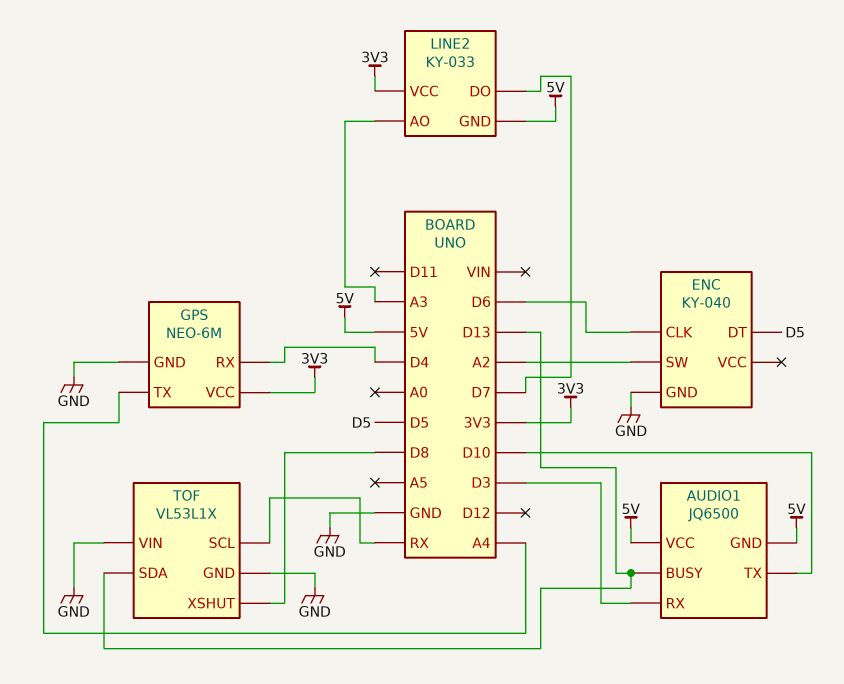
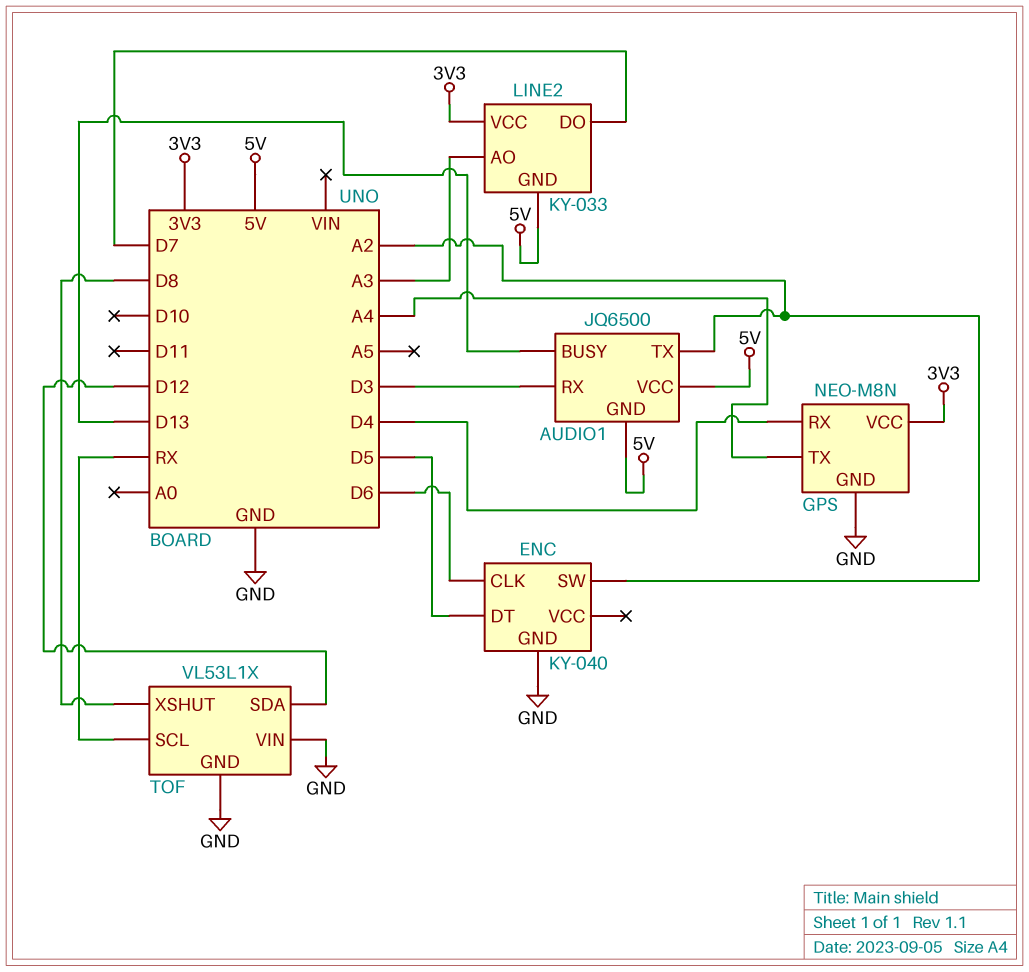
AUDIO1 pin TX: D10 -> A2
GPS: NEO-6M -> NEO-M8N
TOF pin SDA: D13 -> D12

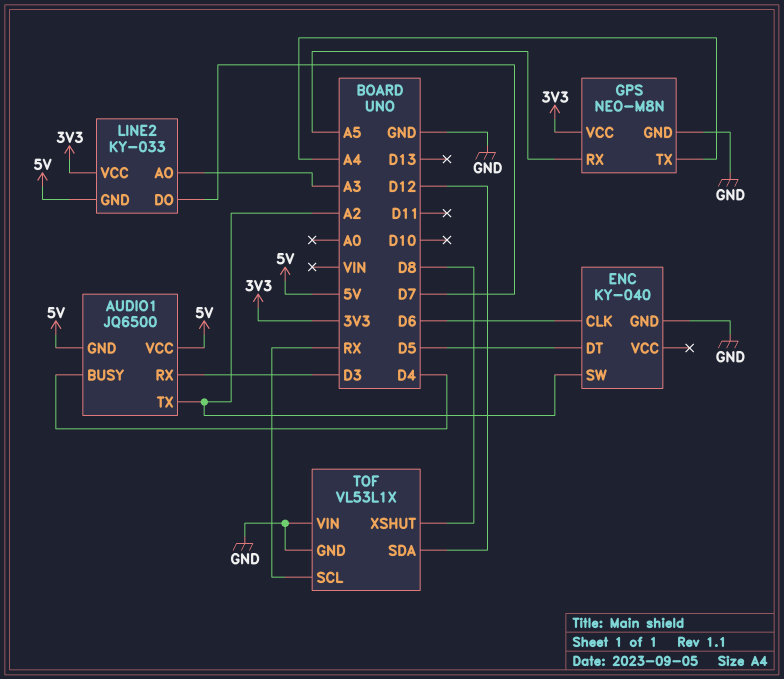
AUDIO1 pin BUSY: D13 -> D4
GPS pin RX: D4 -> A5

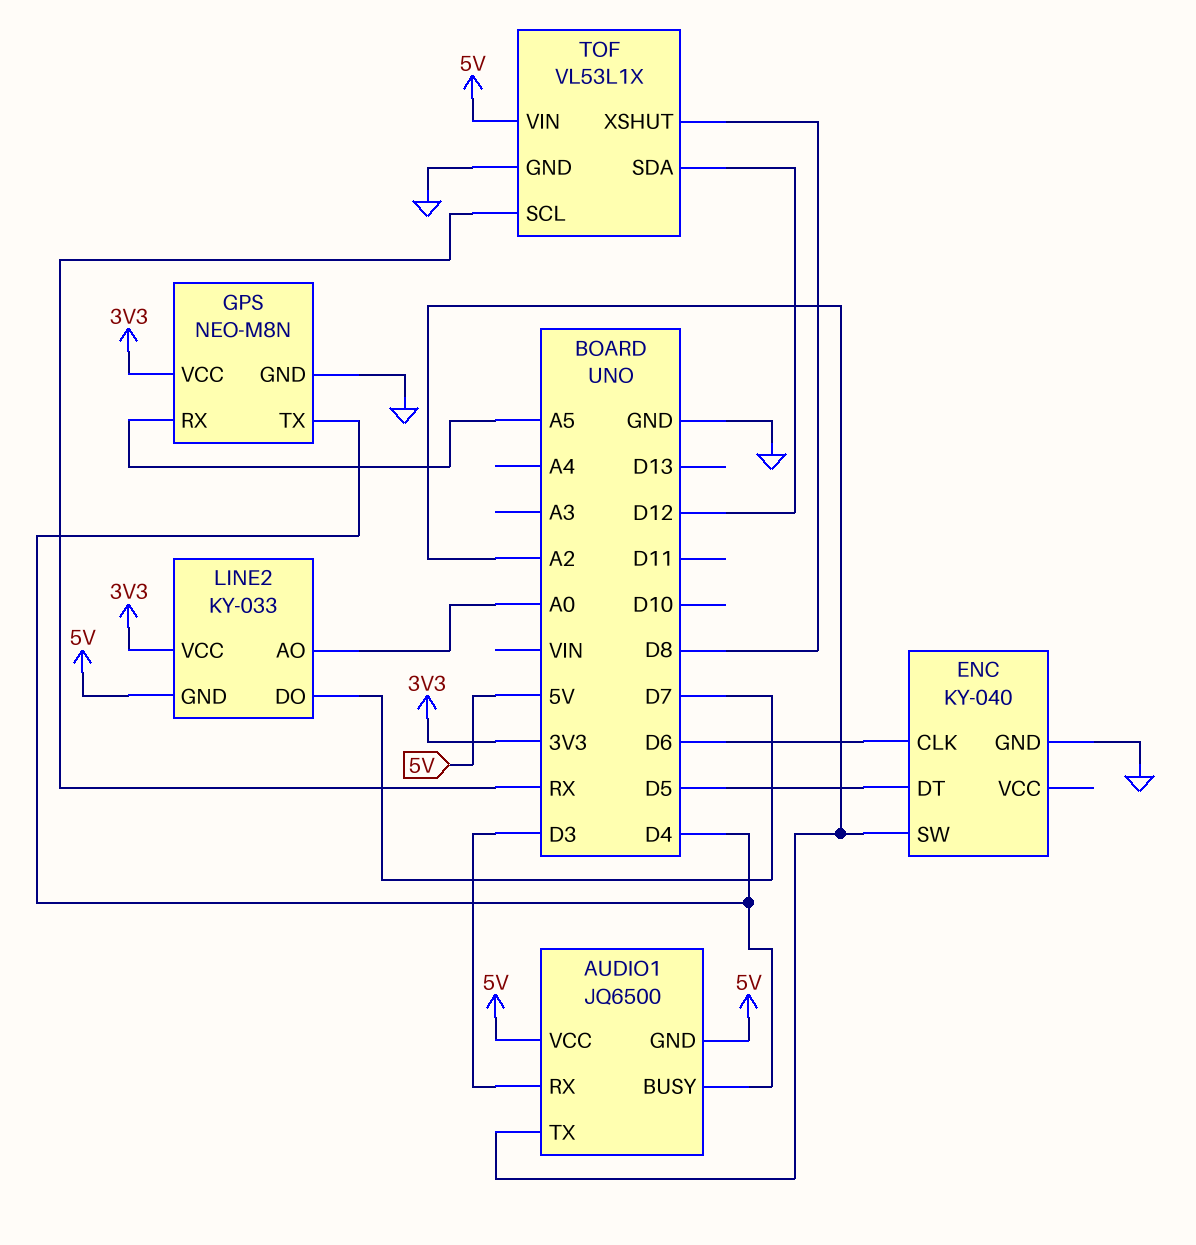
GPS pin TX: A4 -> D4
LINE2 pin AO: A3 -> A0
TOF pin VIN: GND -> 5V

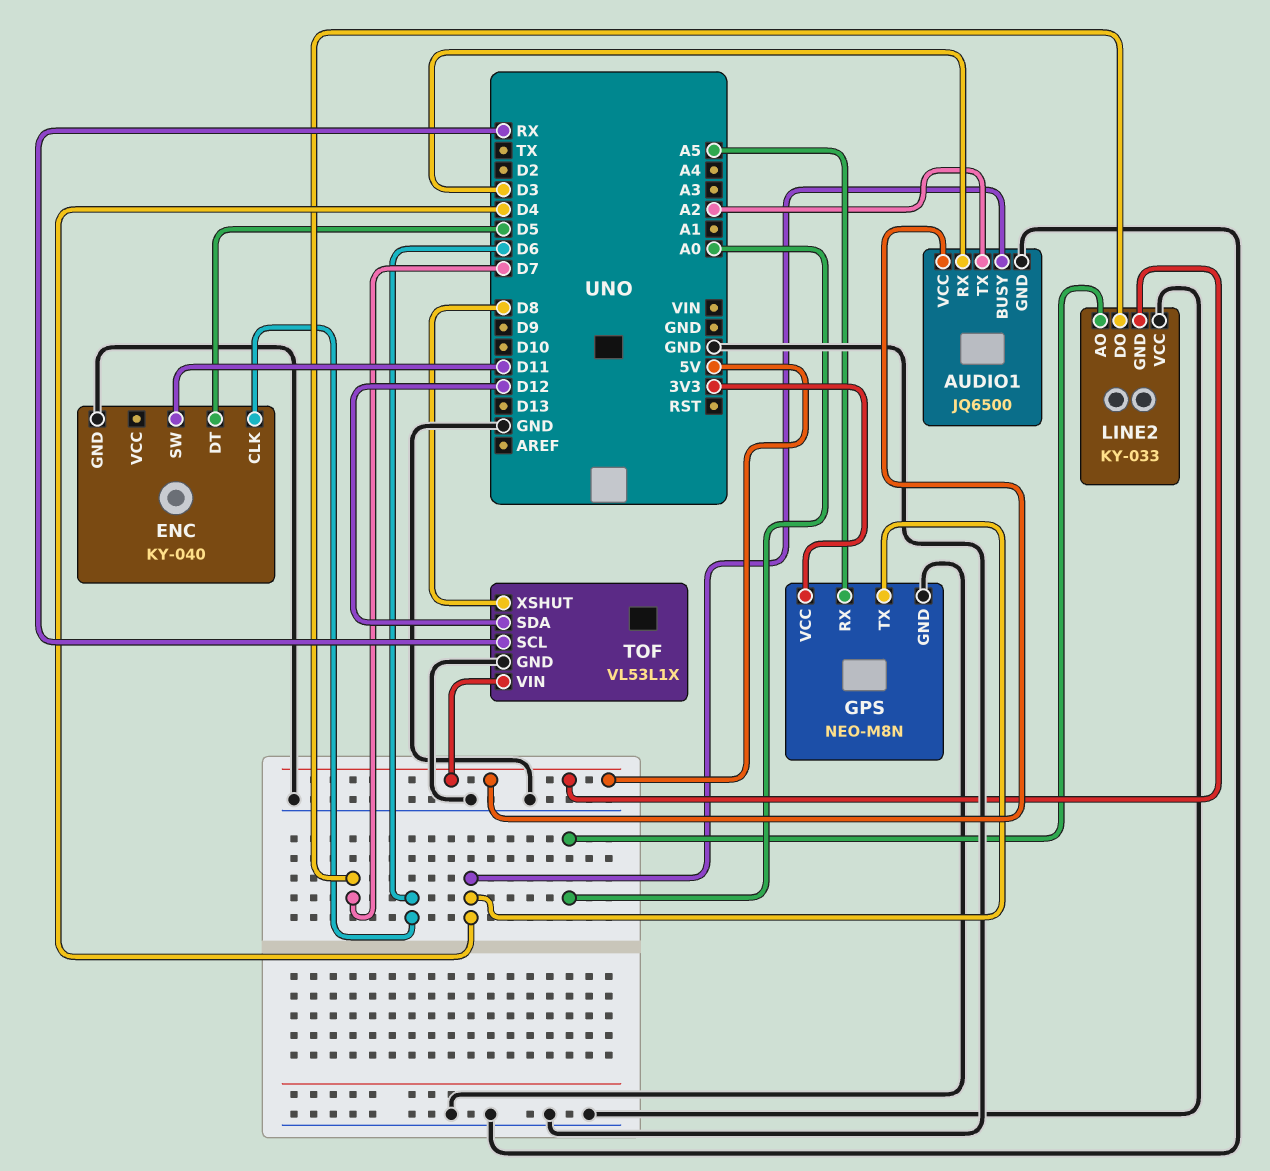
AUDIO1 pin GND: 5V -> GND
ENC pin SW: A2 -> D11
LINE2 pin VCC: 3V3 -> GND

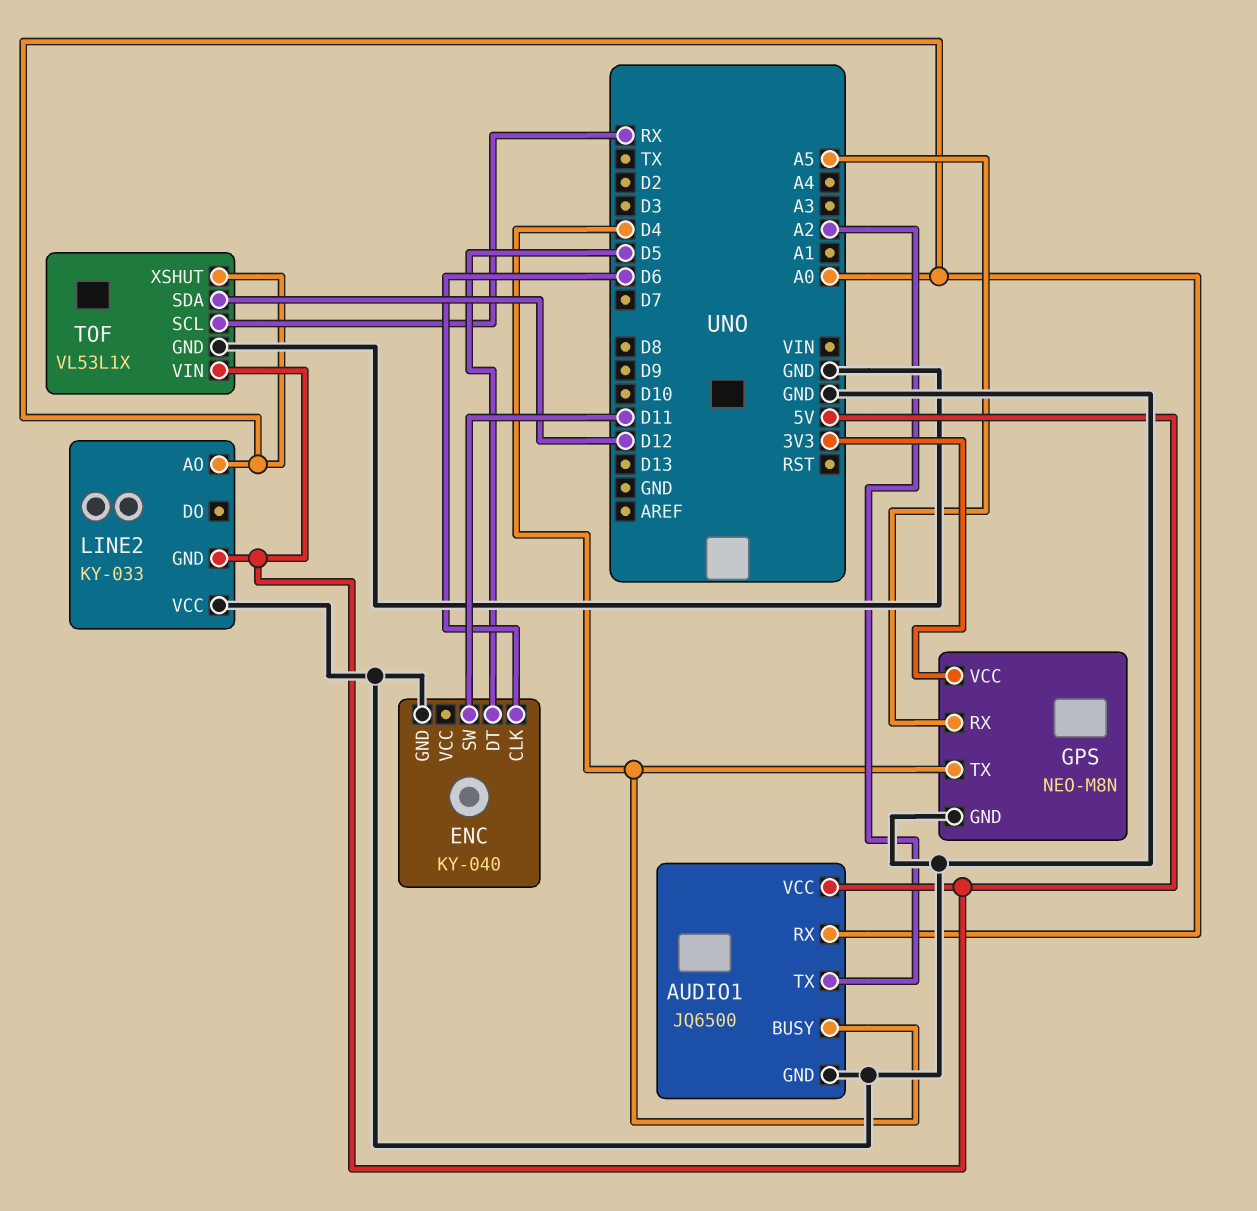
AUDIO1 pin RX: D3 -> A0
LINE2 pin DO: D7 -> none
TOF pin XSHUT: D8 -> A0

